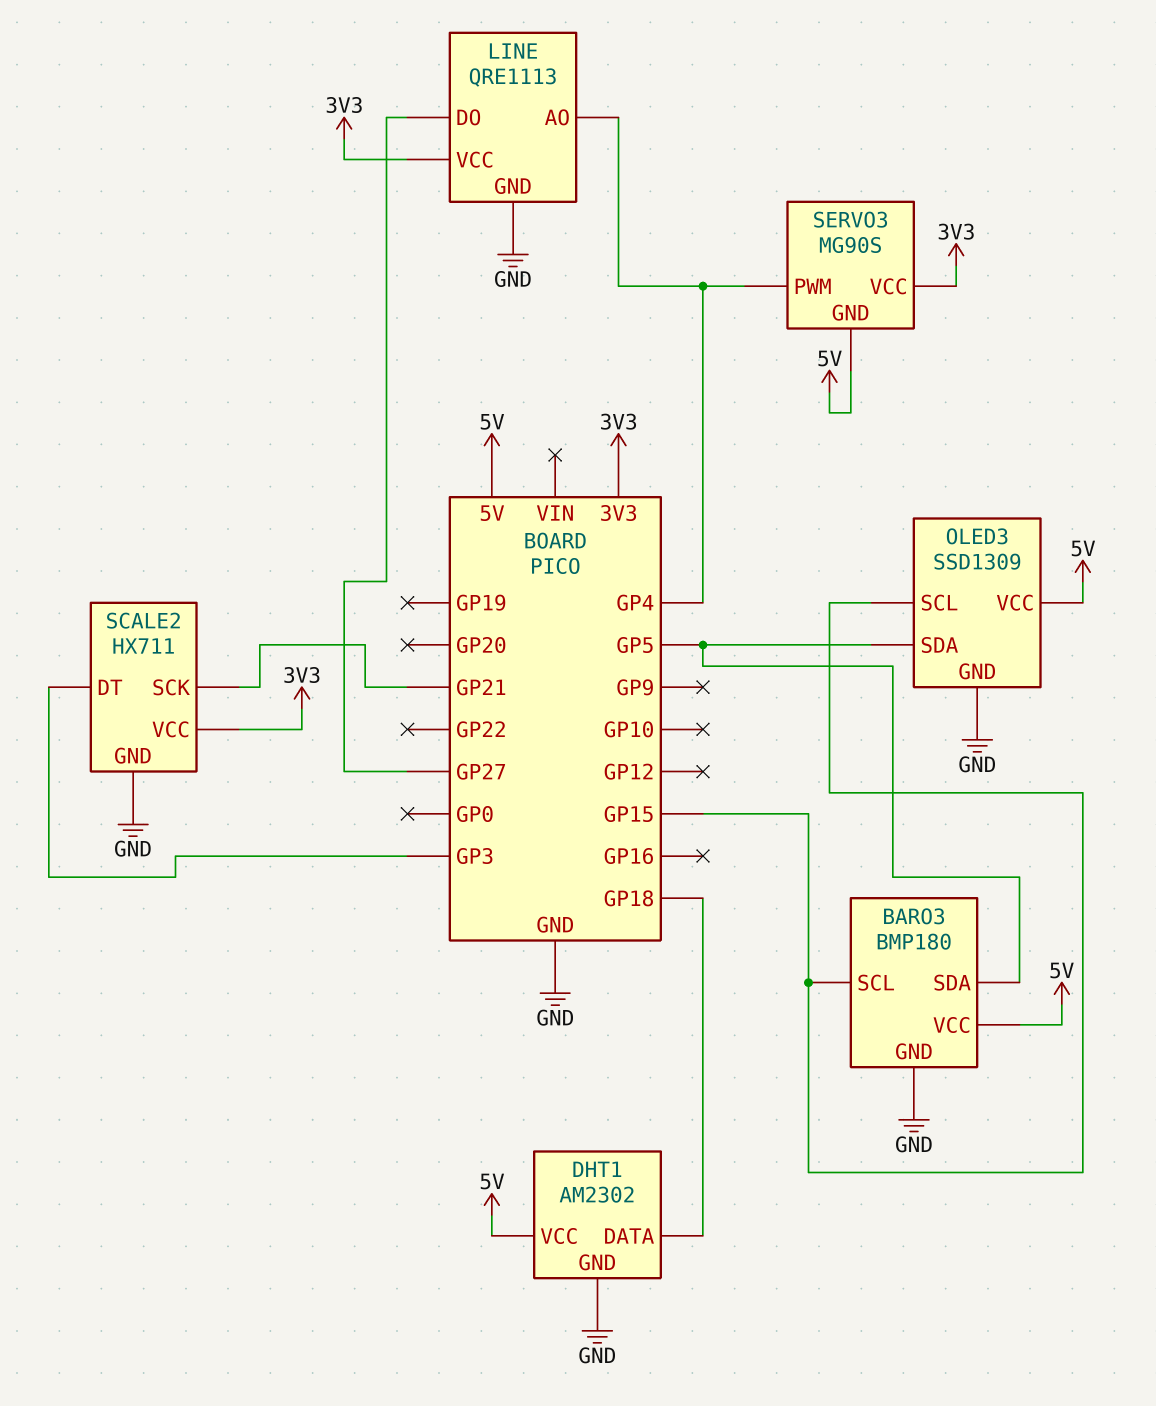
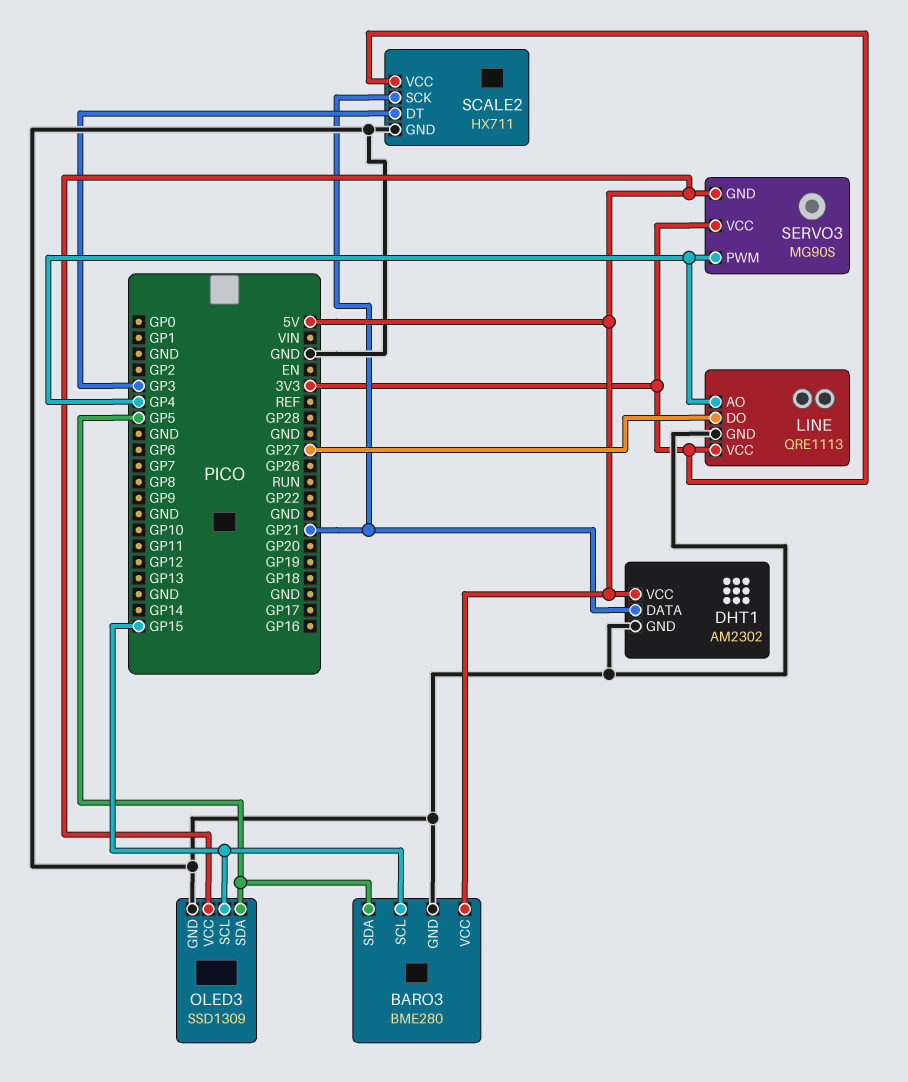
BARO3: BMP180 -> BME280
DHT1 pin DATA: GP18 -> GP21

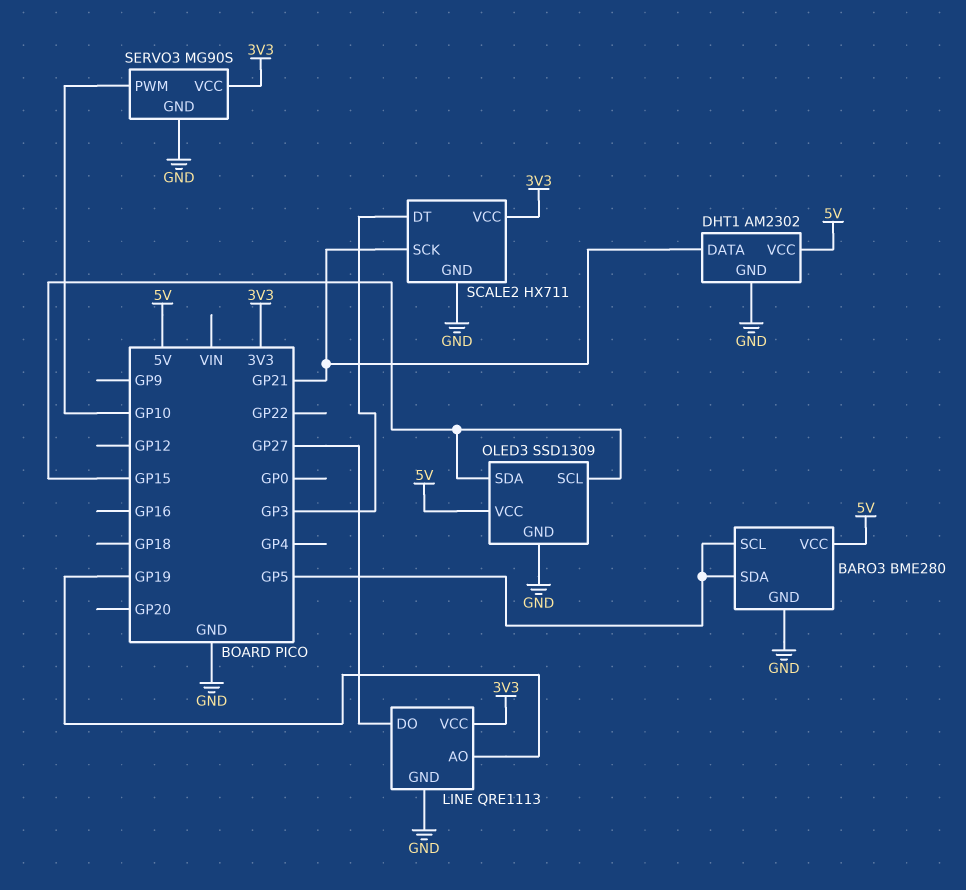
BARO3 pin SCL: GP15 -> GP5
LINE pin AO: GP4 -> GP19
OLED3 pin SDA: GP5 -> GP15
SERVO3 pin GND: 5V -> GND
SERVO3 pin PWM: GP4 -> GP10

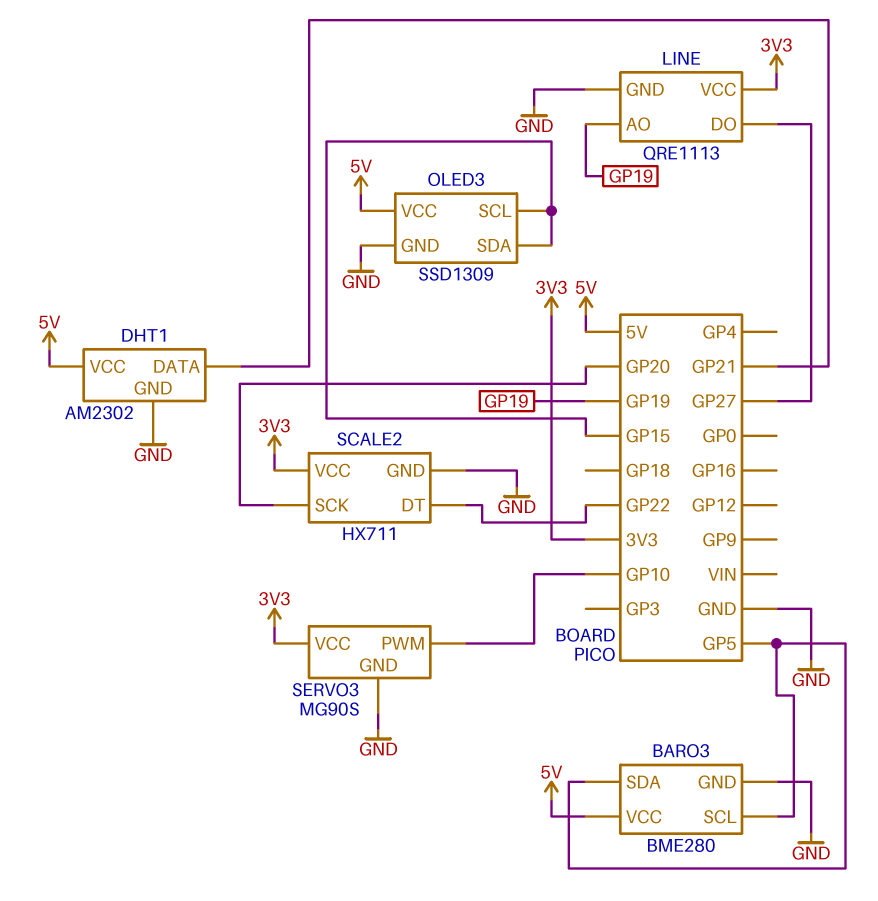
SCALE2 pin DT: GP3 -> GP22
SCALE2 pin SCK: GP21 -> GP20

